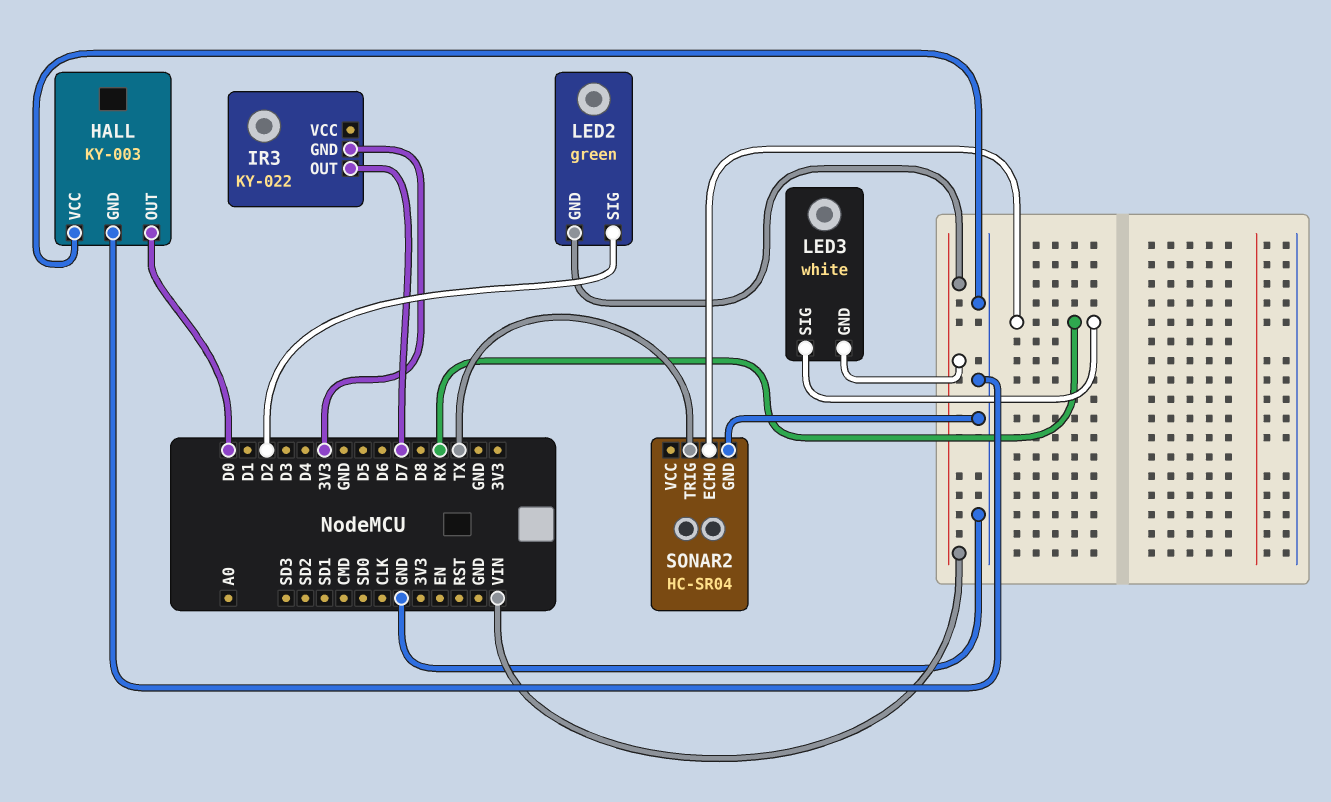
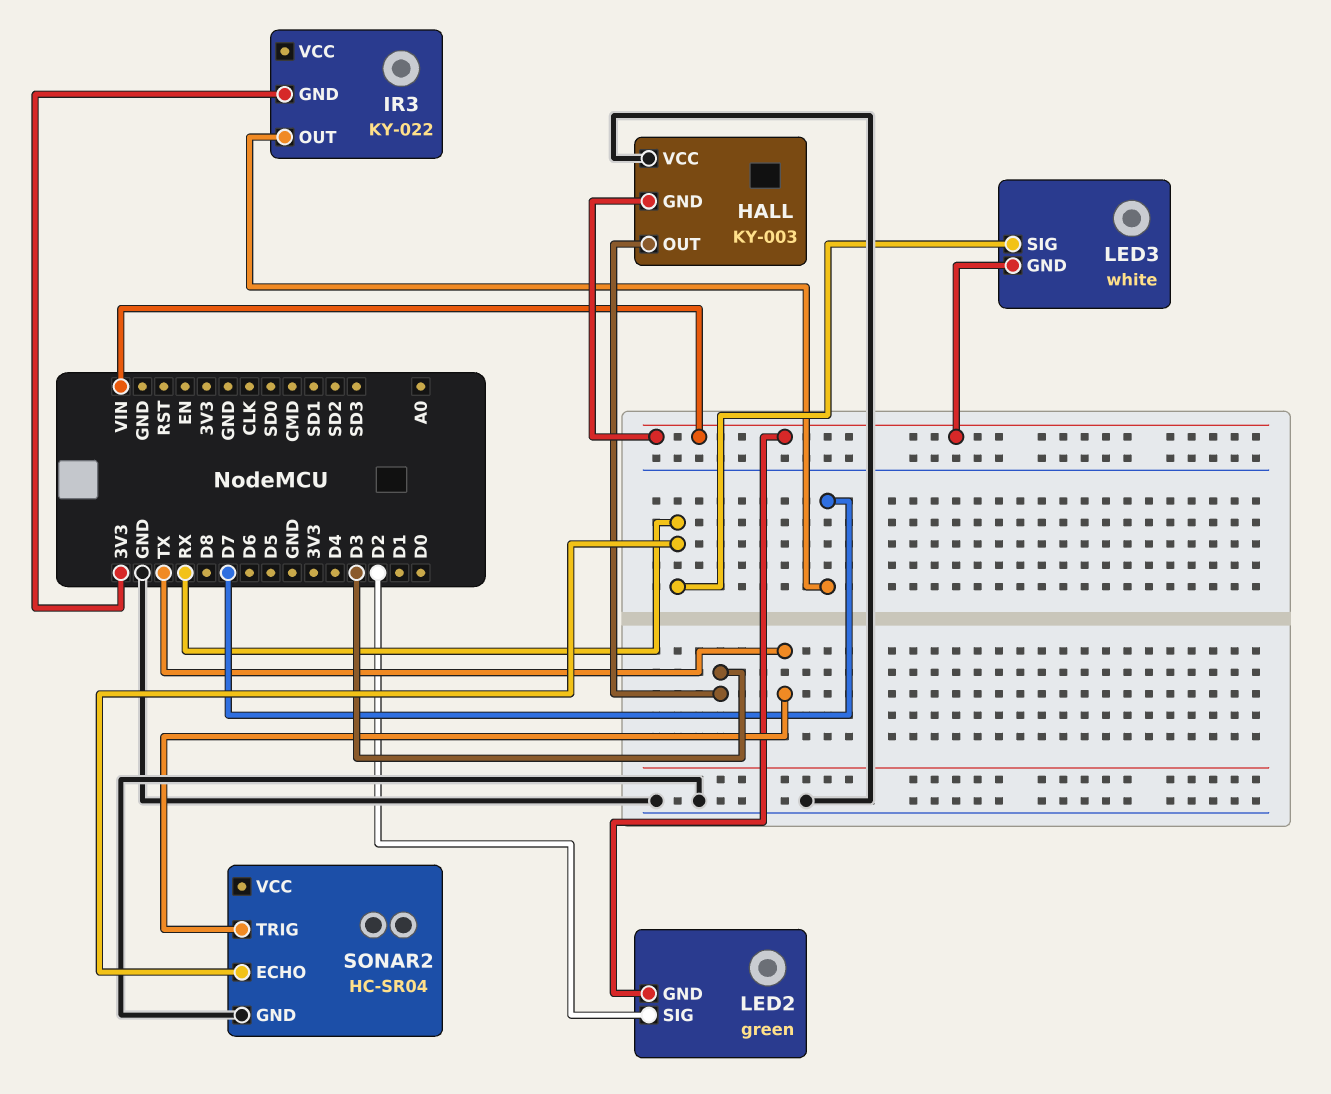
HALL pin GND: GND -> VIN
HALL pin OUT: D0 -> D3

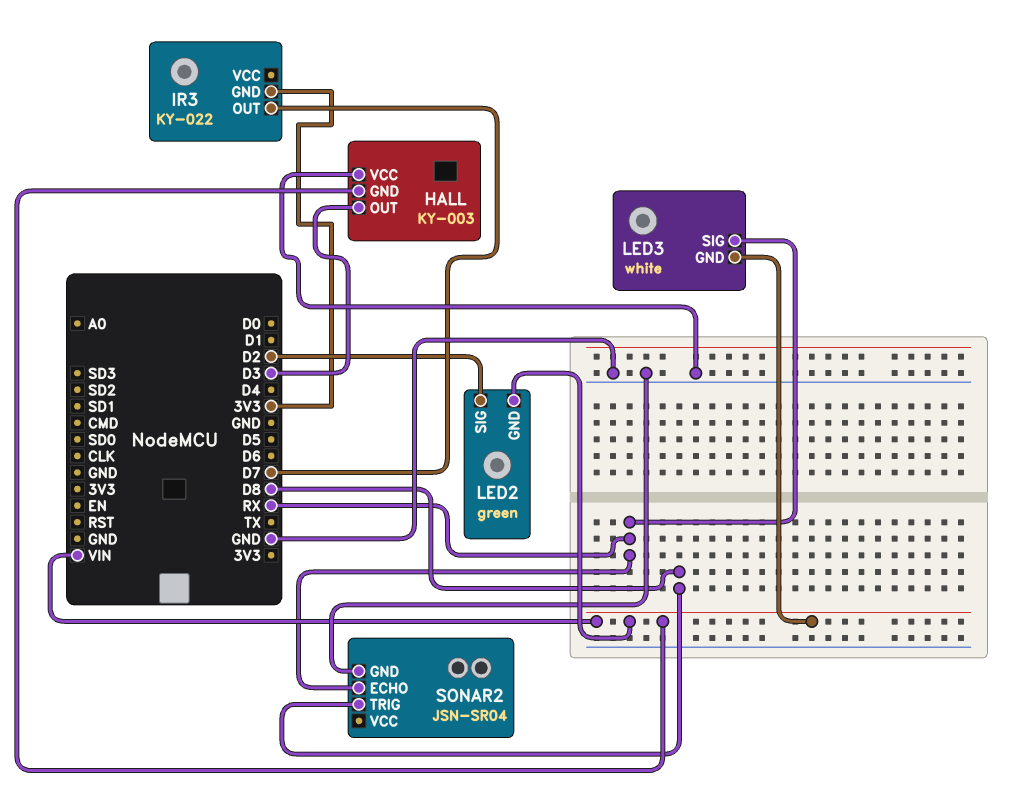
SONAR2: HC-SR04 -> JSN-SR04
SONAR2 pin TRIG: TX -> D8

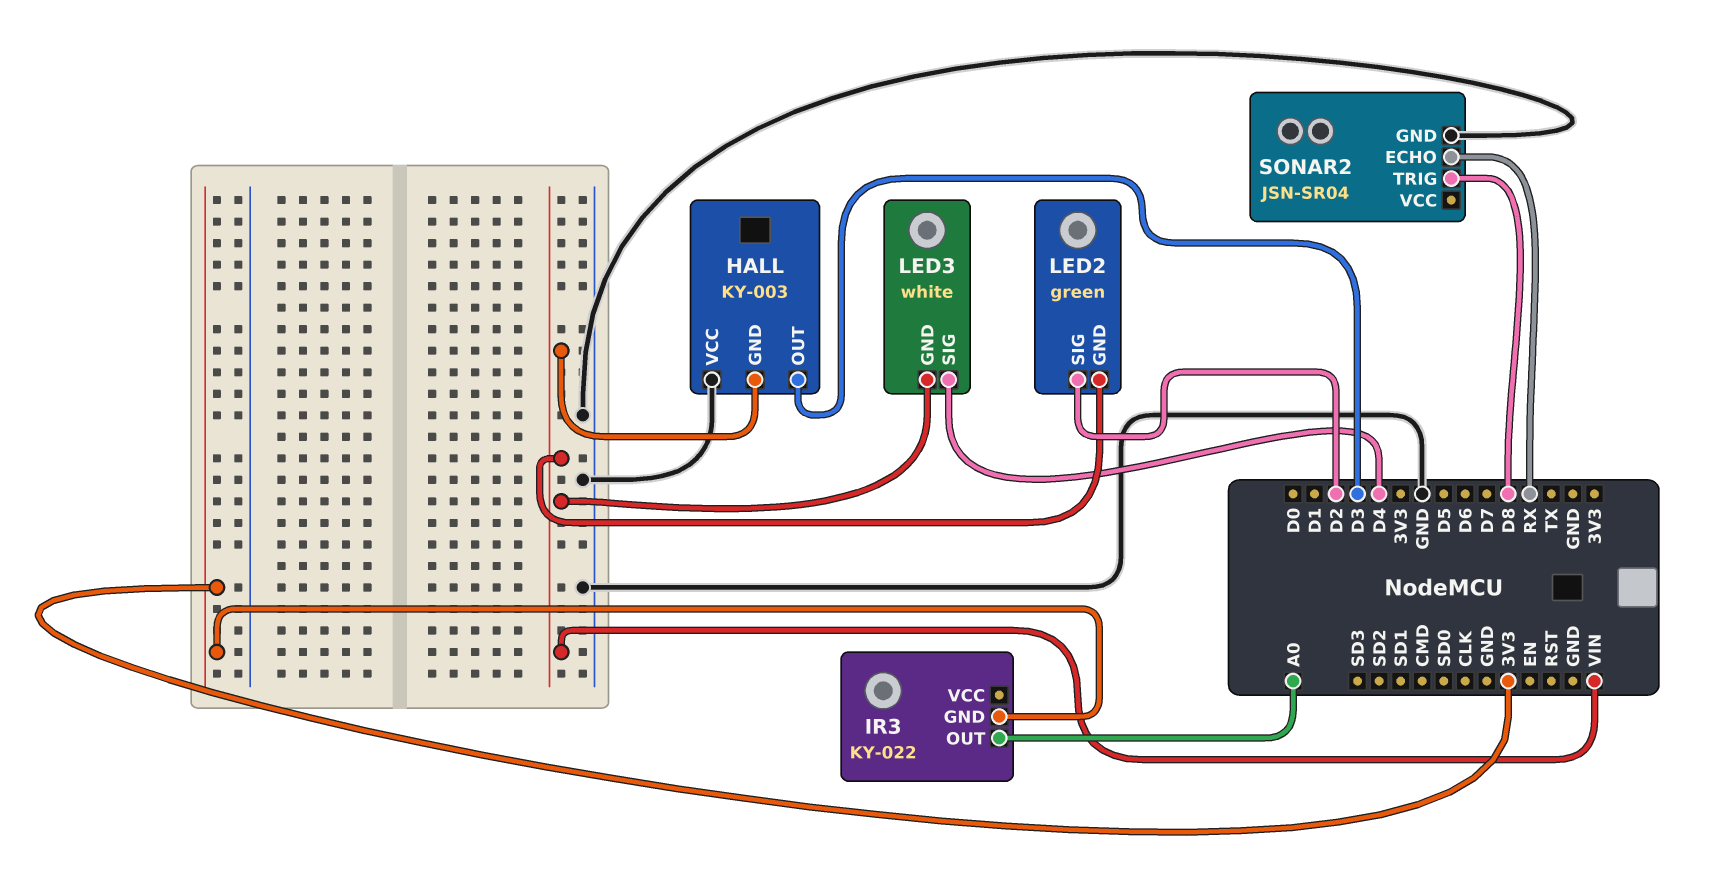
IR3 pin OUT: D7 -> A0
LED3 pin SIG: RX -> D4

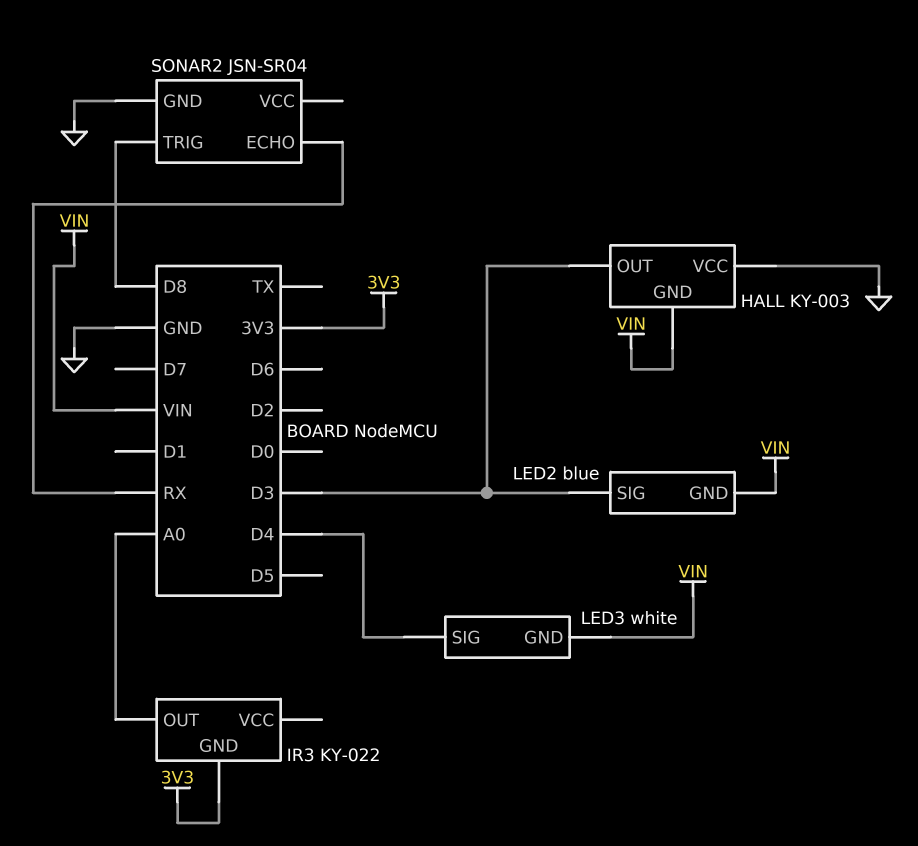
LED2: green -> blue
LED2 pin SIG: D2 -> D3

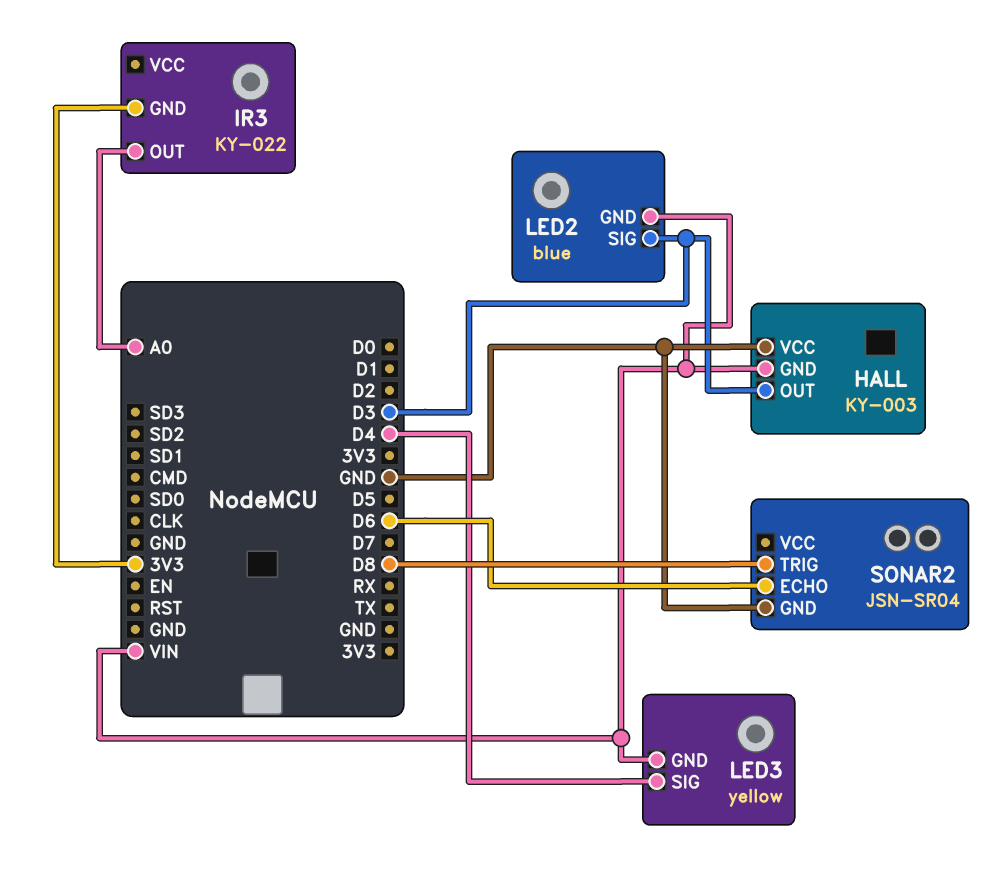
LED3: white -> yellow
SONAR2 pin ECHO: RX -> D6

